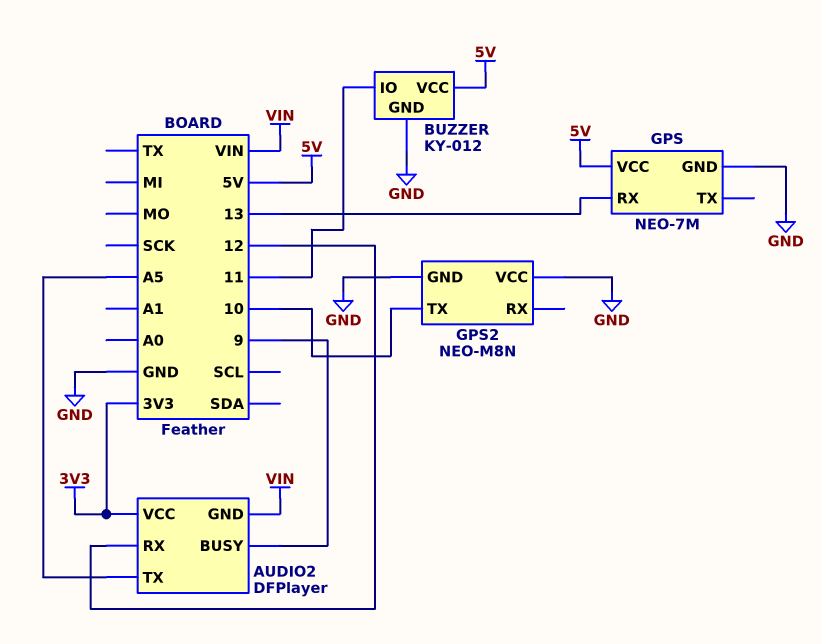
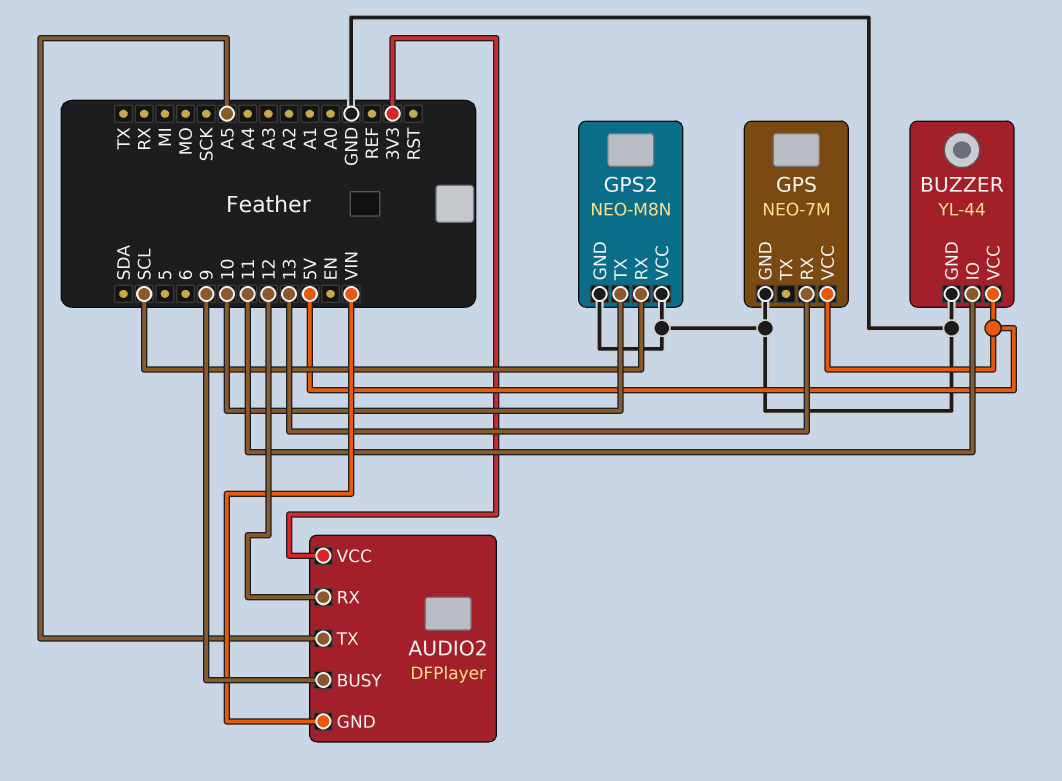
BUZZER: KY-012 -> YL-44
GPS2 pin RX: none -> SCL

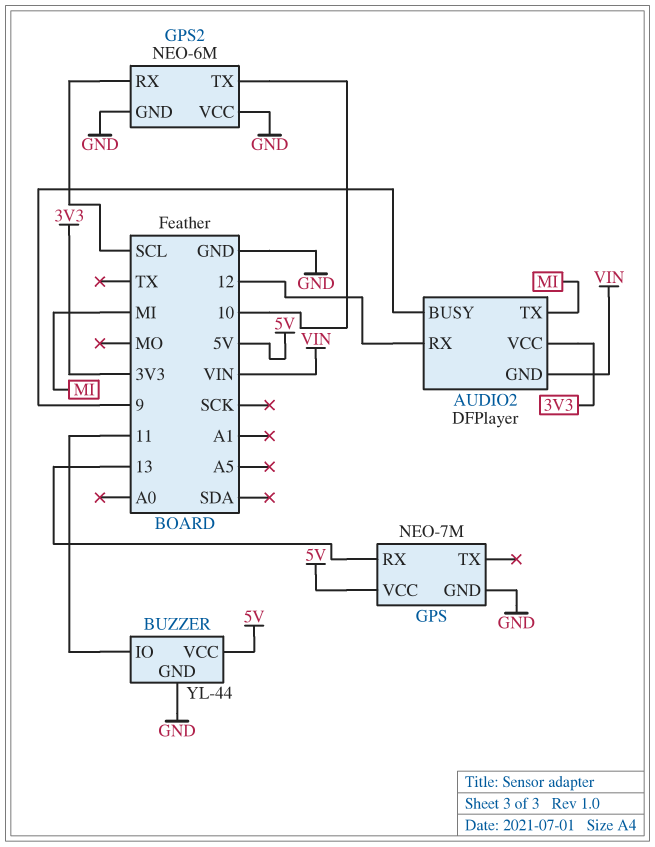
AUDIO2 pin TX: A5 -> MI
GPS2: NEO-M8N -> NEO-6M

